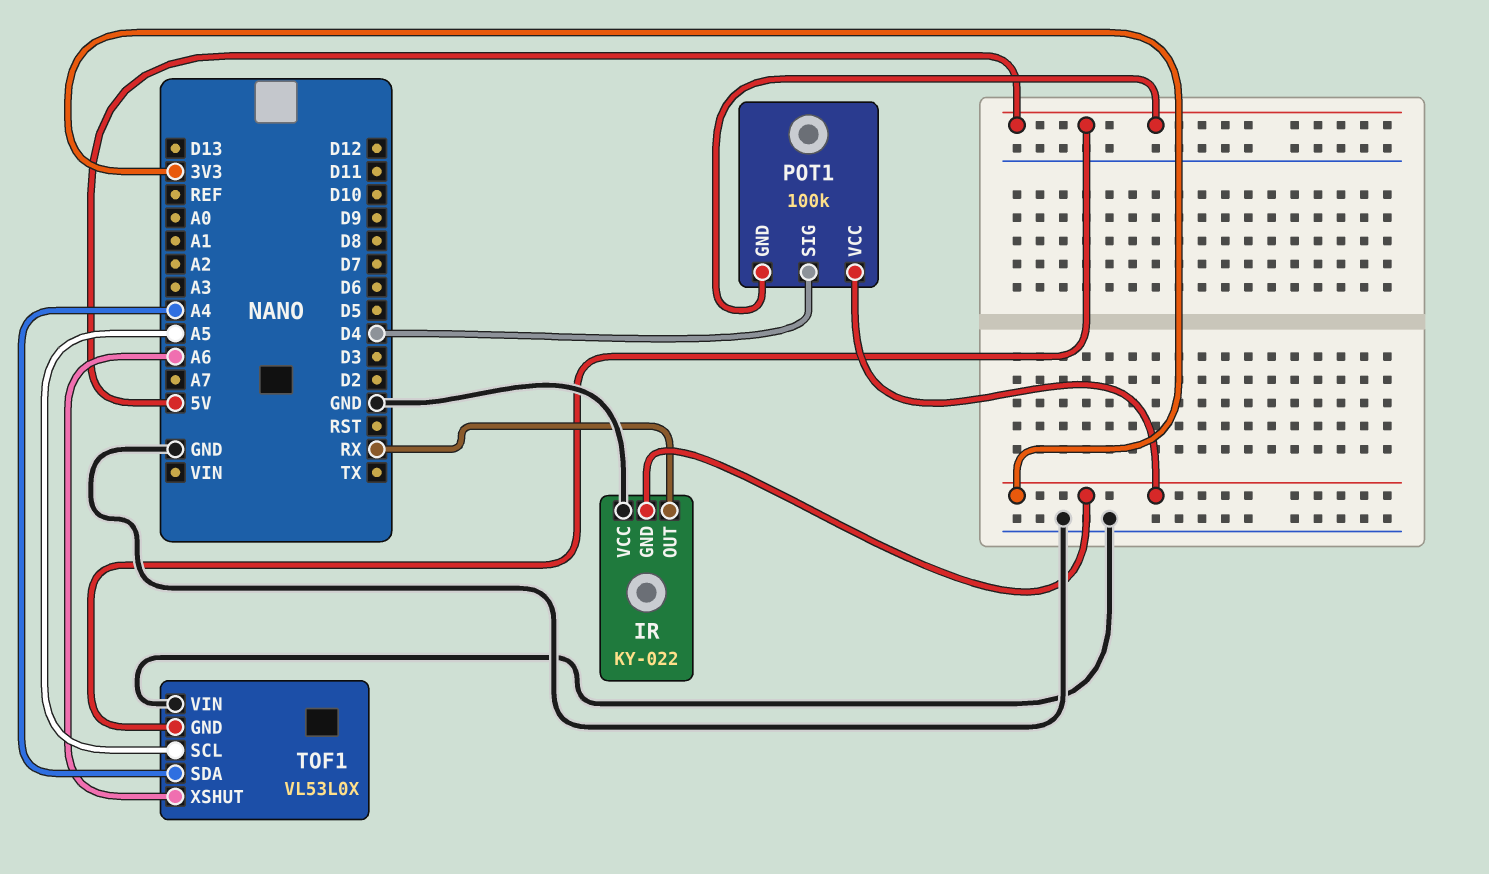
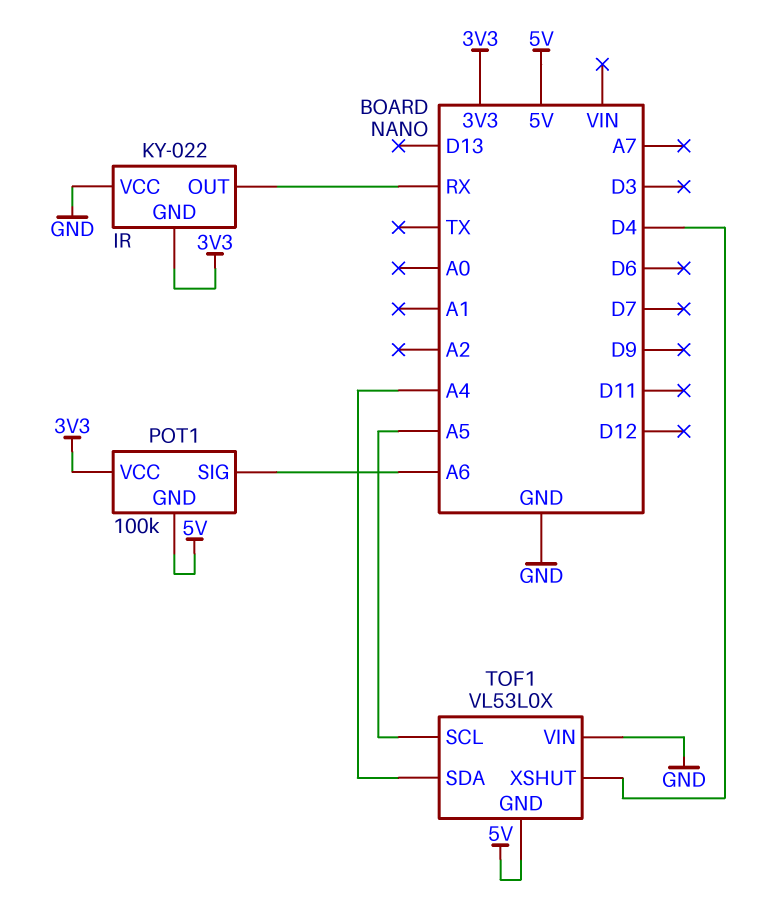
POT1 pin SIG: D4 -> A6
TOF1 pin XSHUT: A6 -> D4

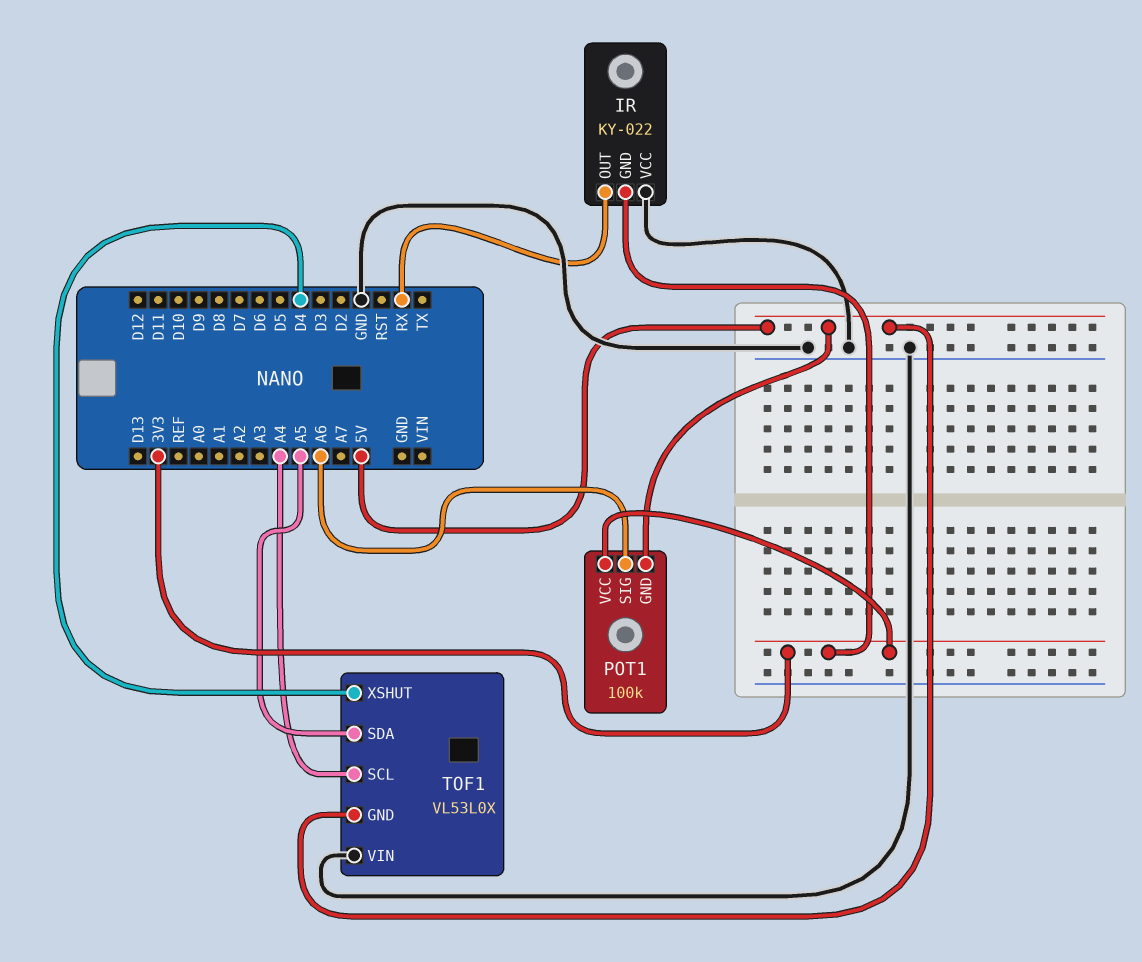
TOF1 pin SCL: A5 -> A4
TOF1 pin SDA: A4 -> A5

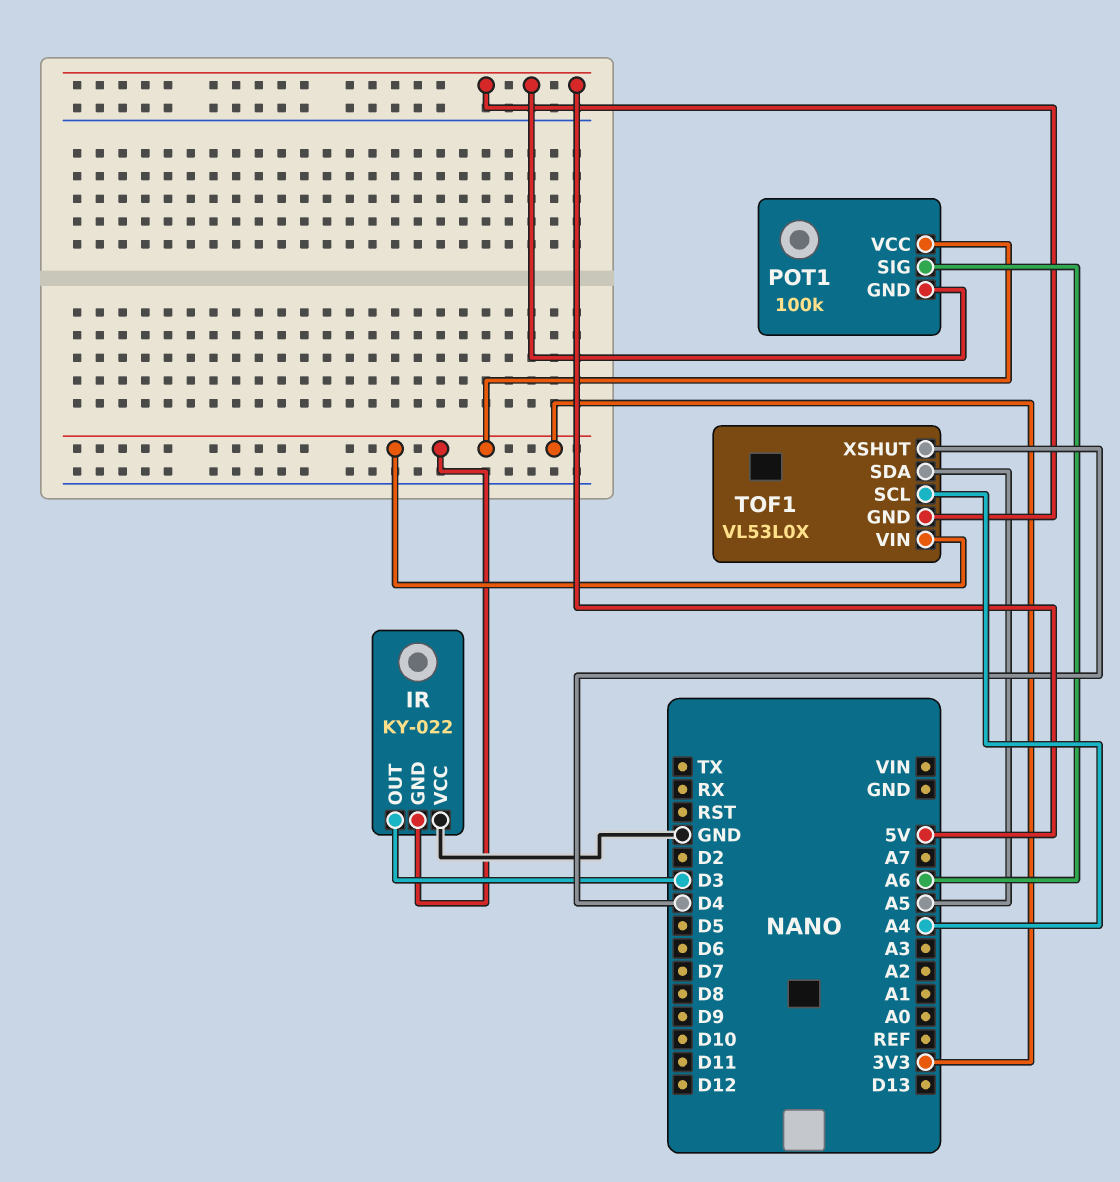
IR pin OUT: RX -> D3
TOF1 pin VIN: GND -> 3V3

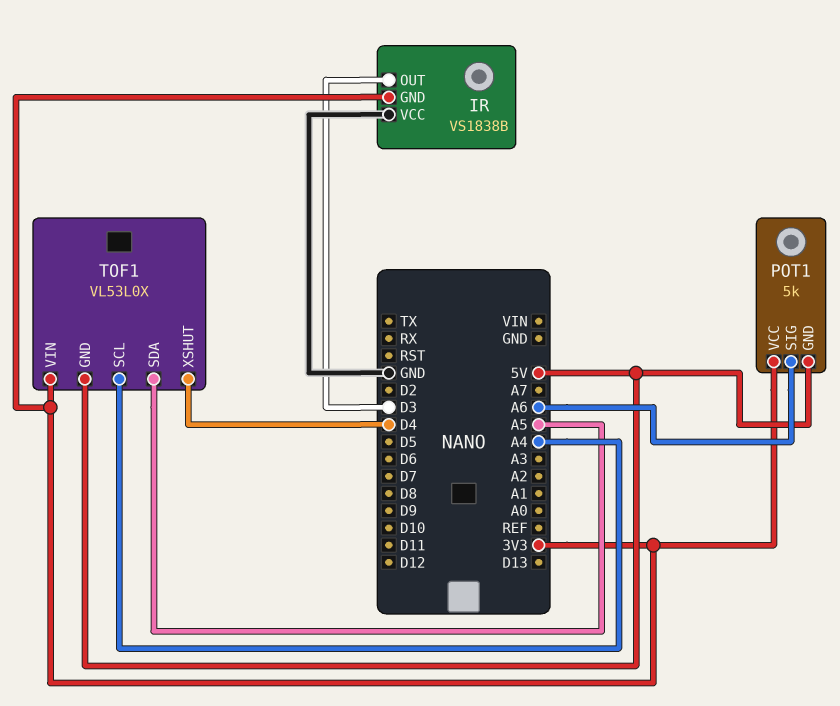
IR: KY-022 -> VS1838B
POT1: 100k -> 5k

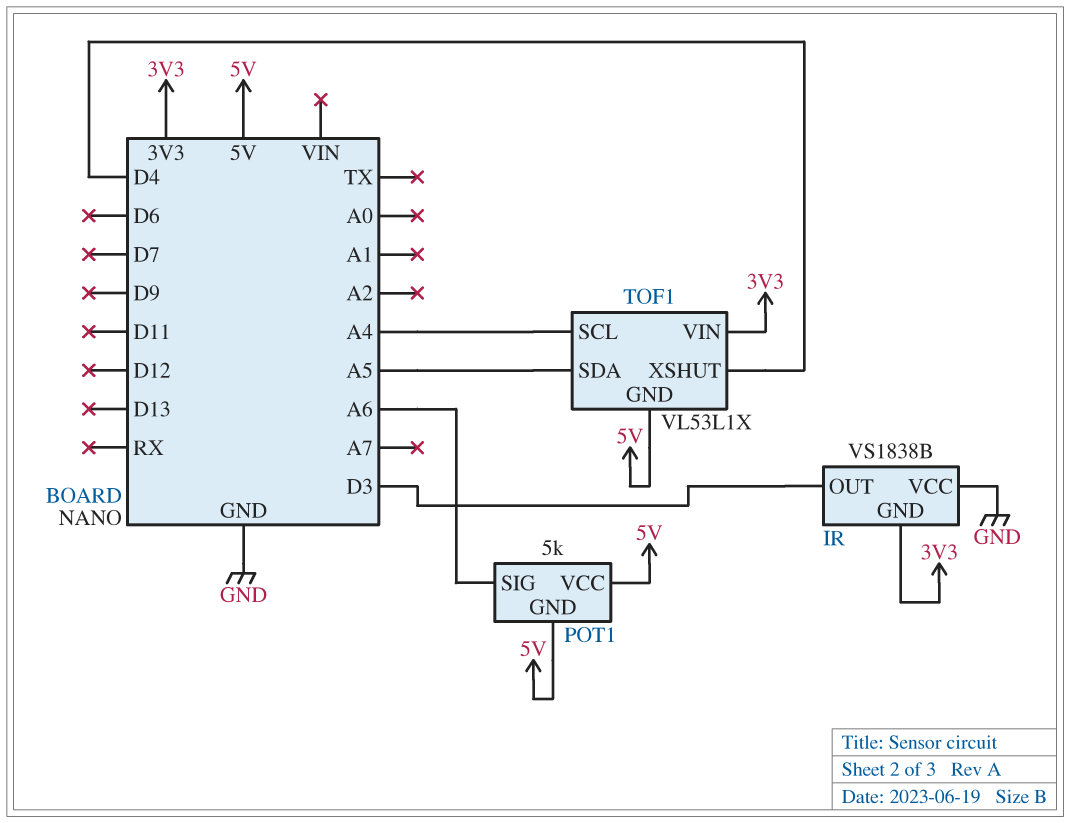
POT1 pin VCC: 3V3 -> 5V
TOF1: VL53L0X -> VL53L1X

